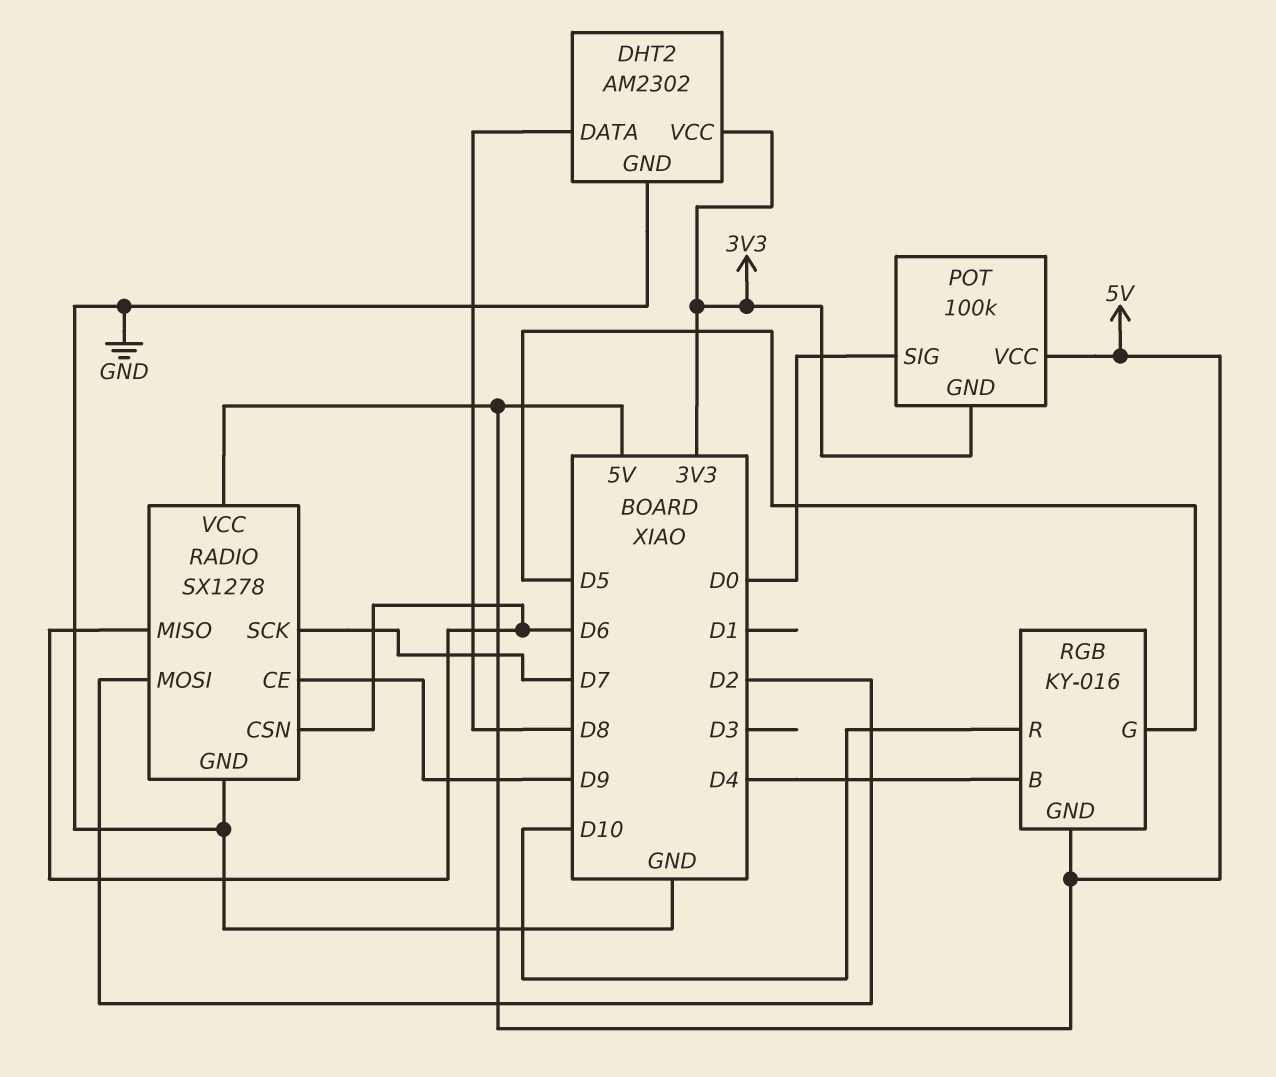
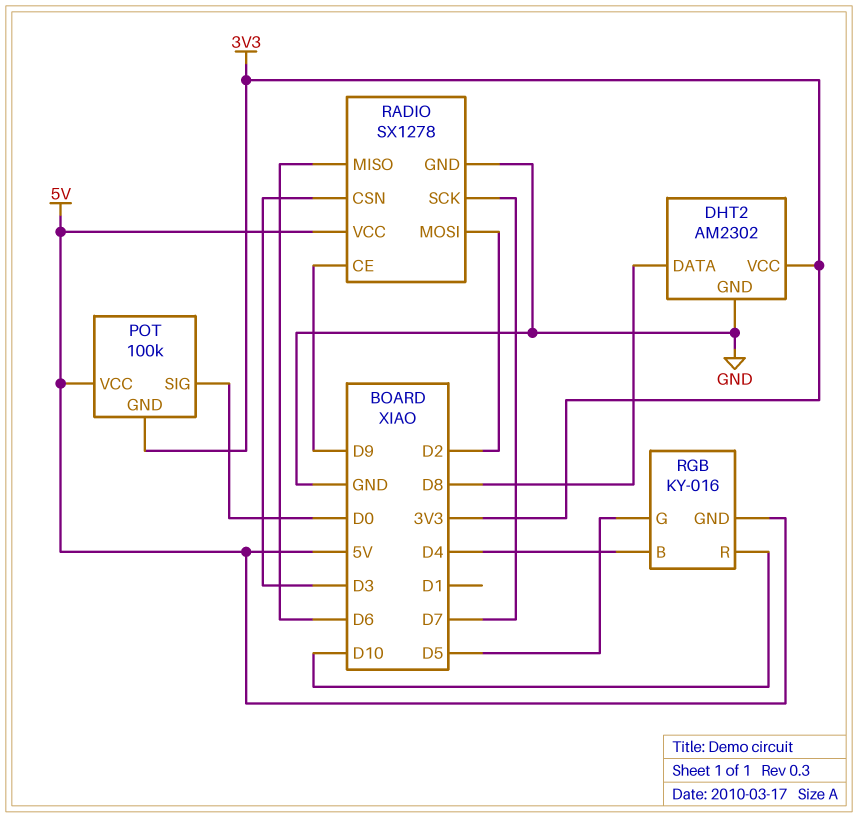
RADIO pin CSN: D6 -> D3

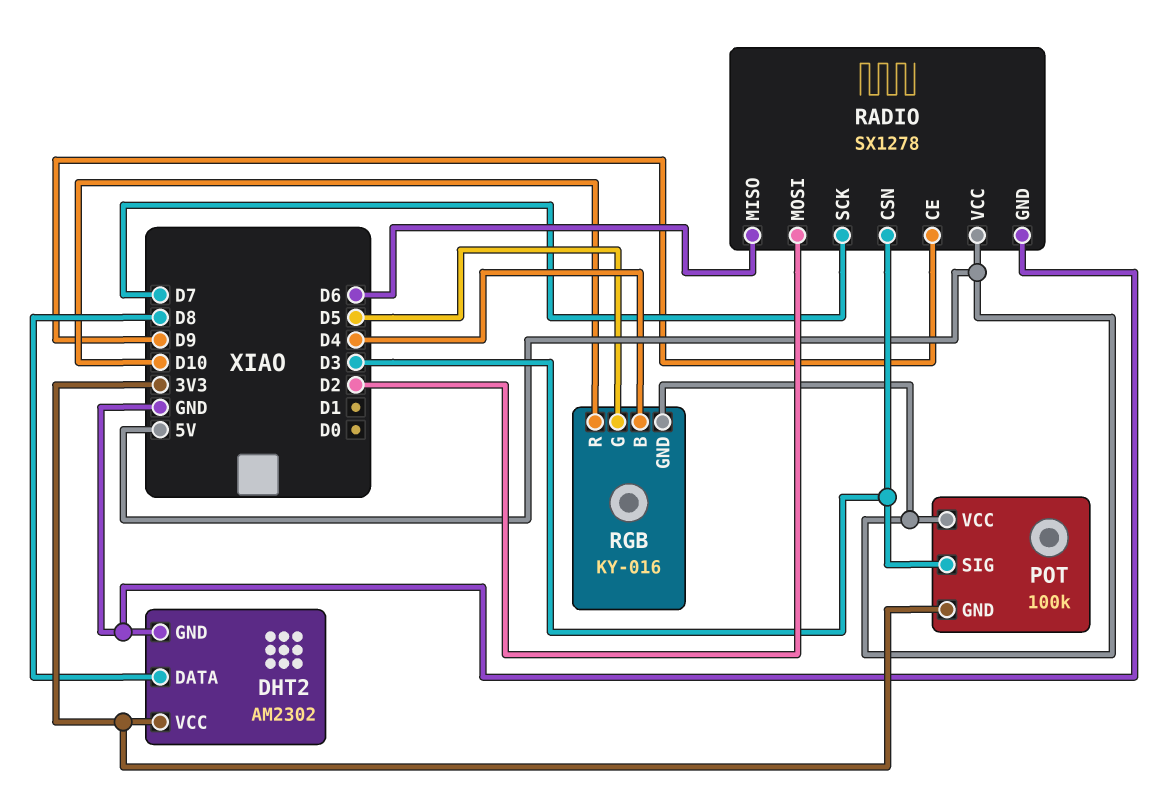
POT pin SIG: D0 -> D3

